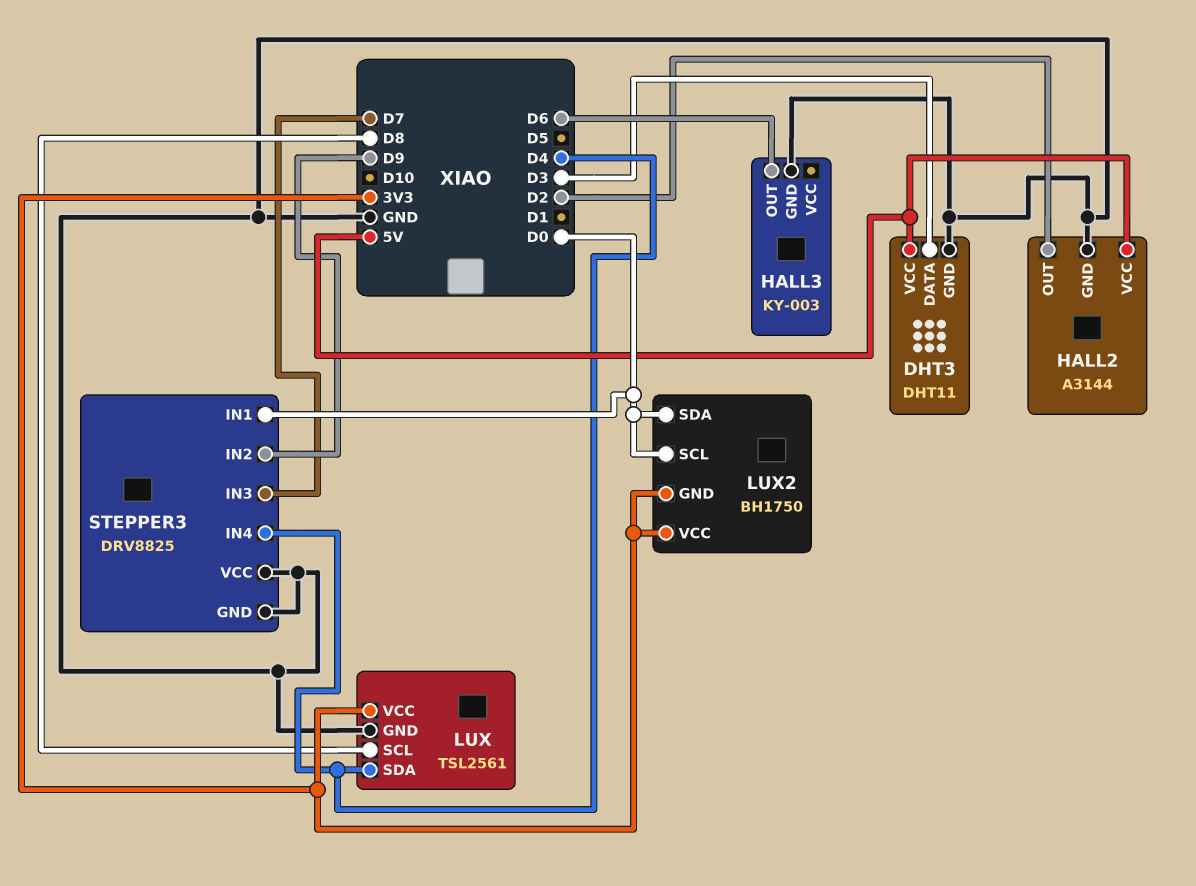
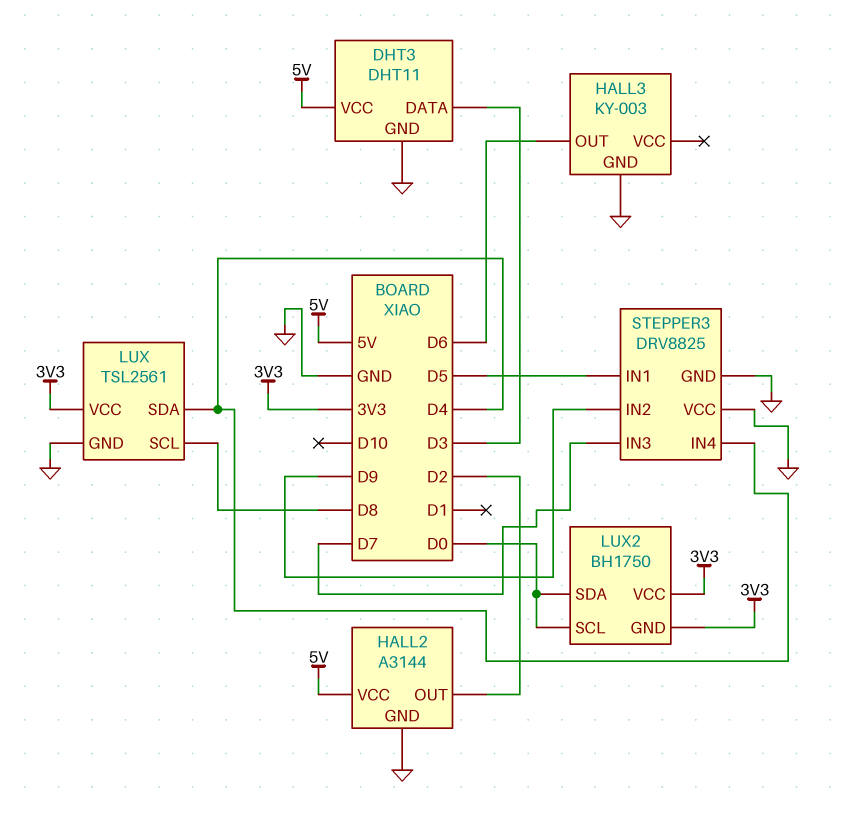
STEPPER3 pin IN1: D0 -> D5

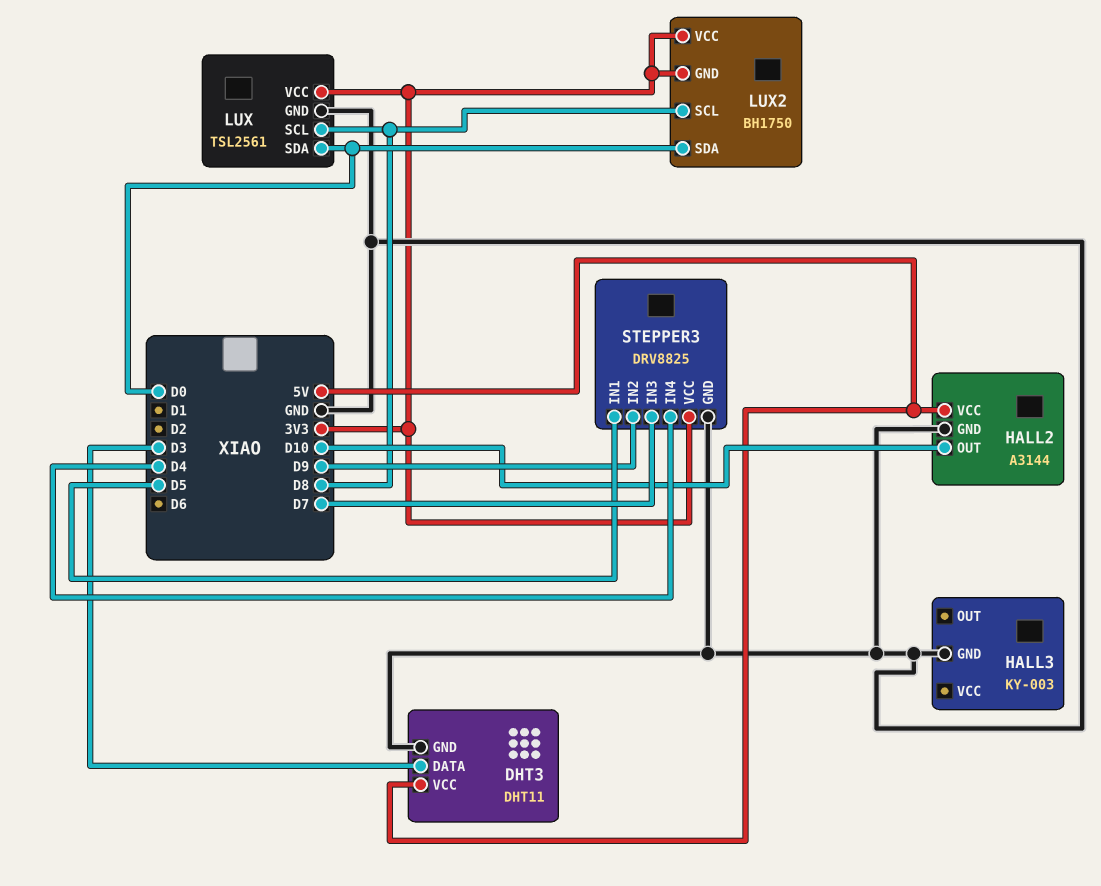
HALL2 pin OUT: D2 -> D10
HALL3 pin OUT: D6 -> none
LUX pin SDA: D4 -> D0
LUX2 pin SCL: D0 -> D8
STEPPER3 pin VCC: GND -> 3V3

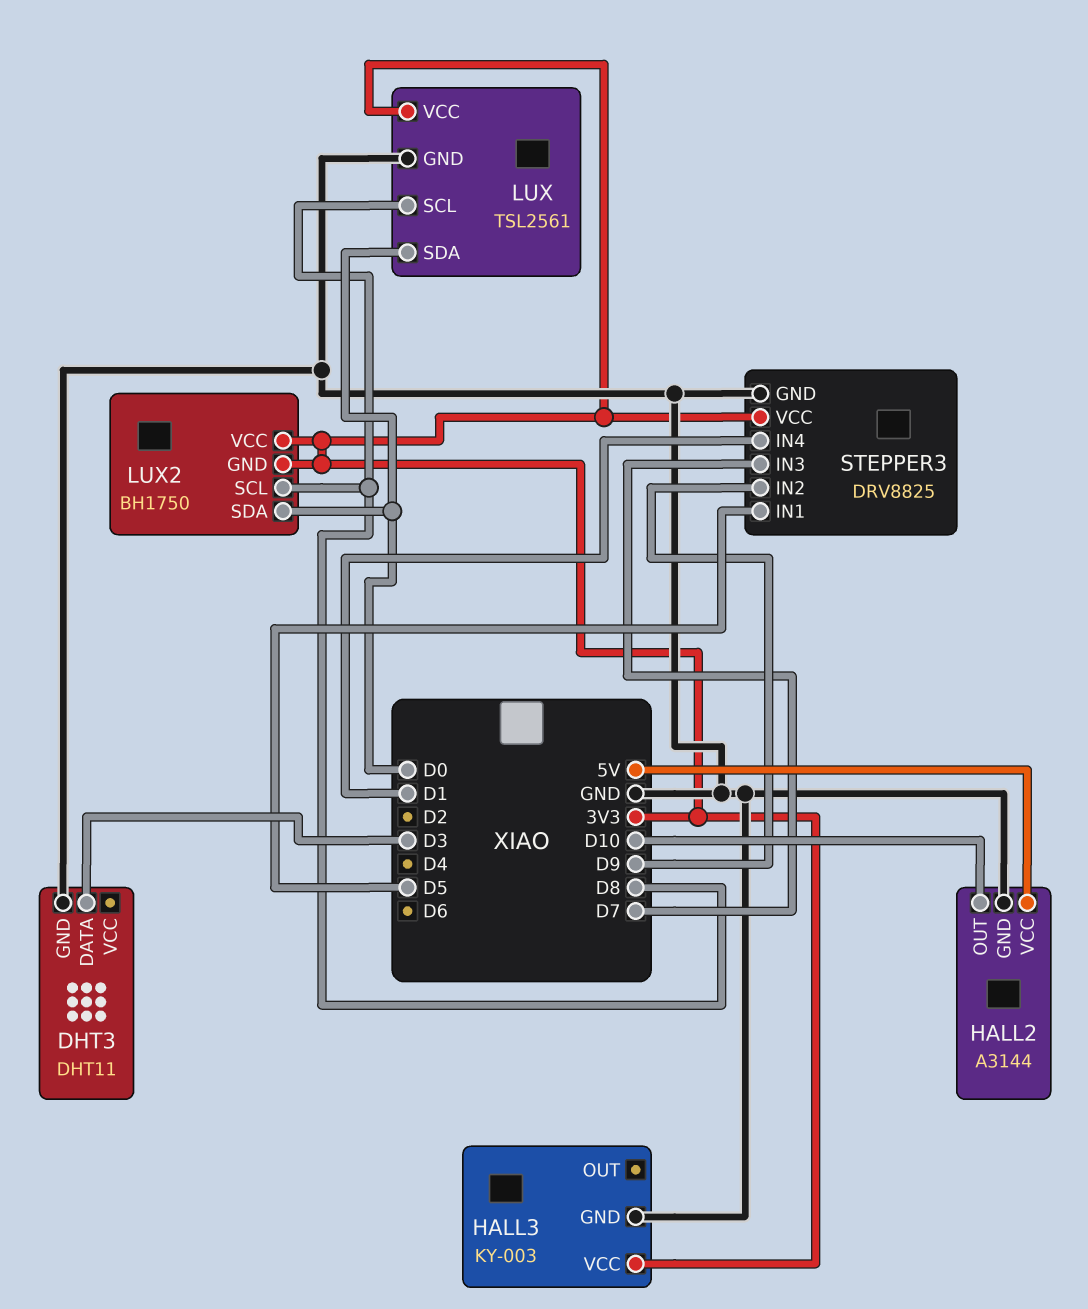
DHT3 pin VCC: 5V -> none
HALL3 pin VCC: none -> 3V3
STEPPER3 pin IN4: D4 -> D1

